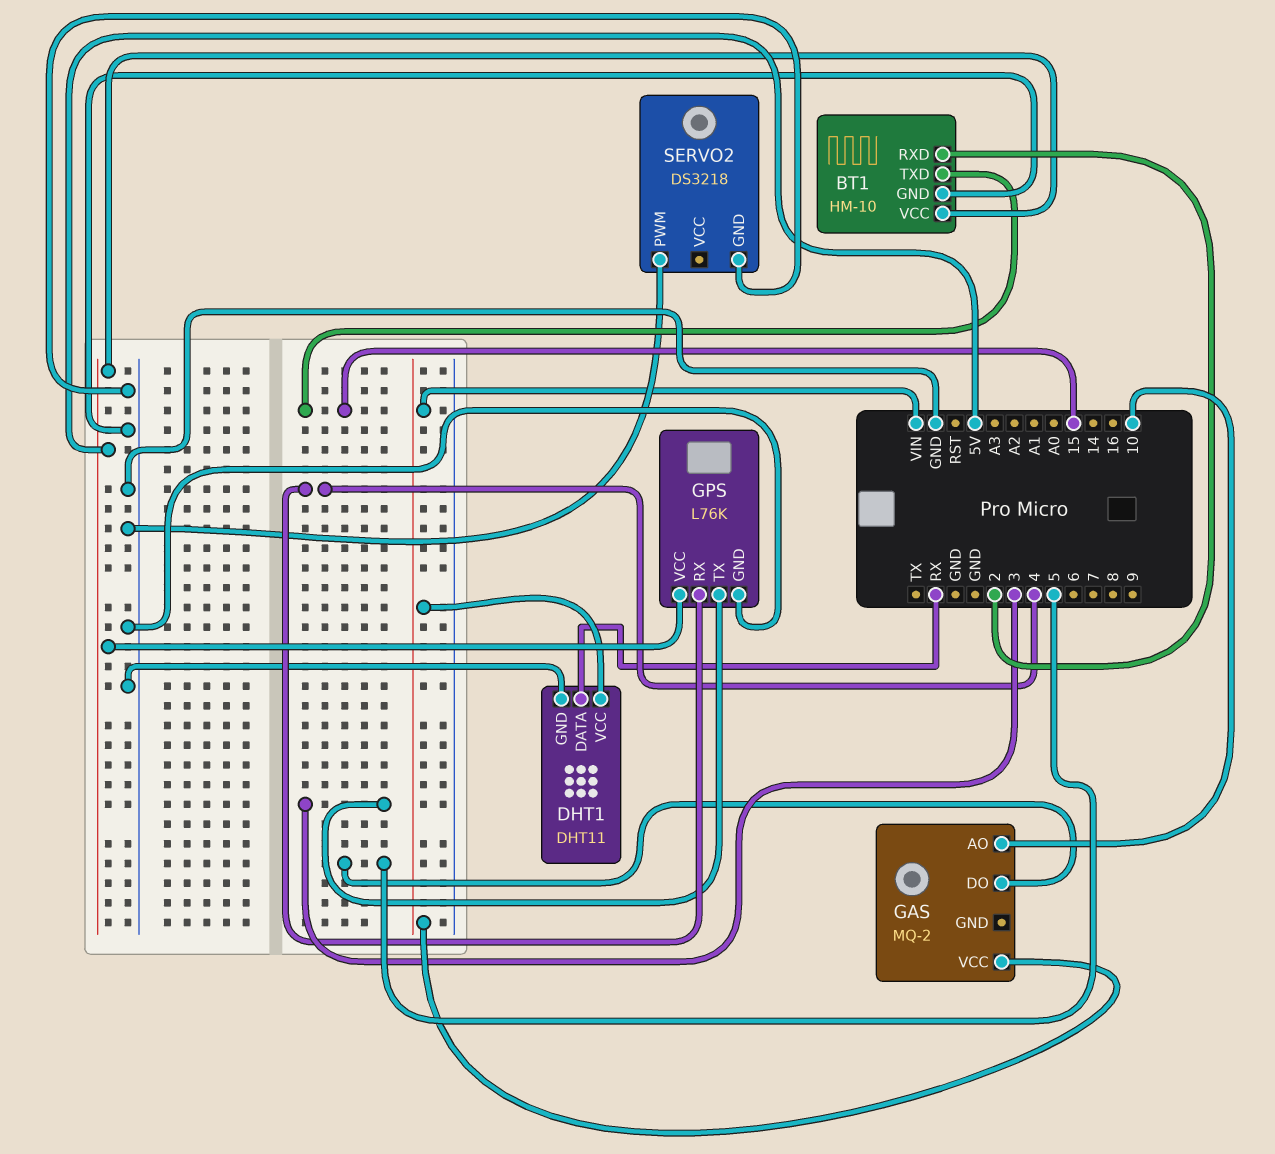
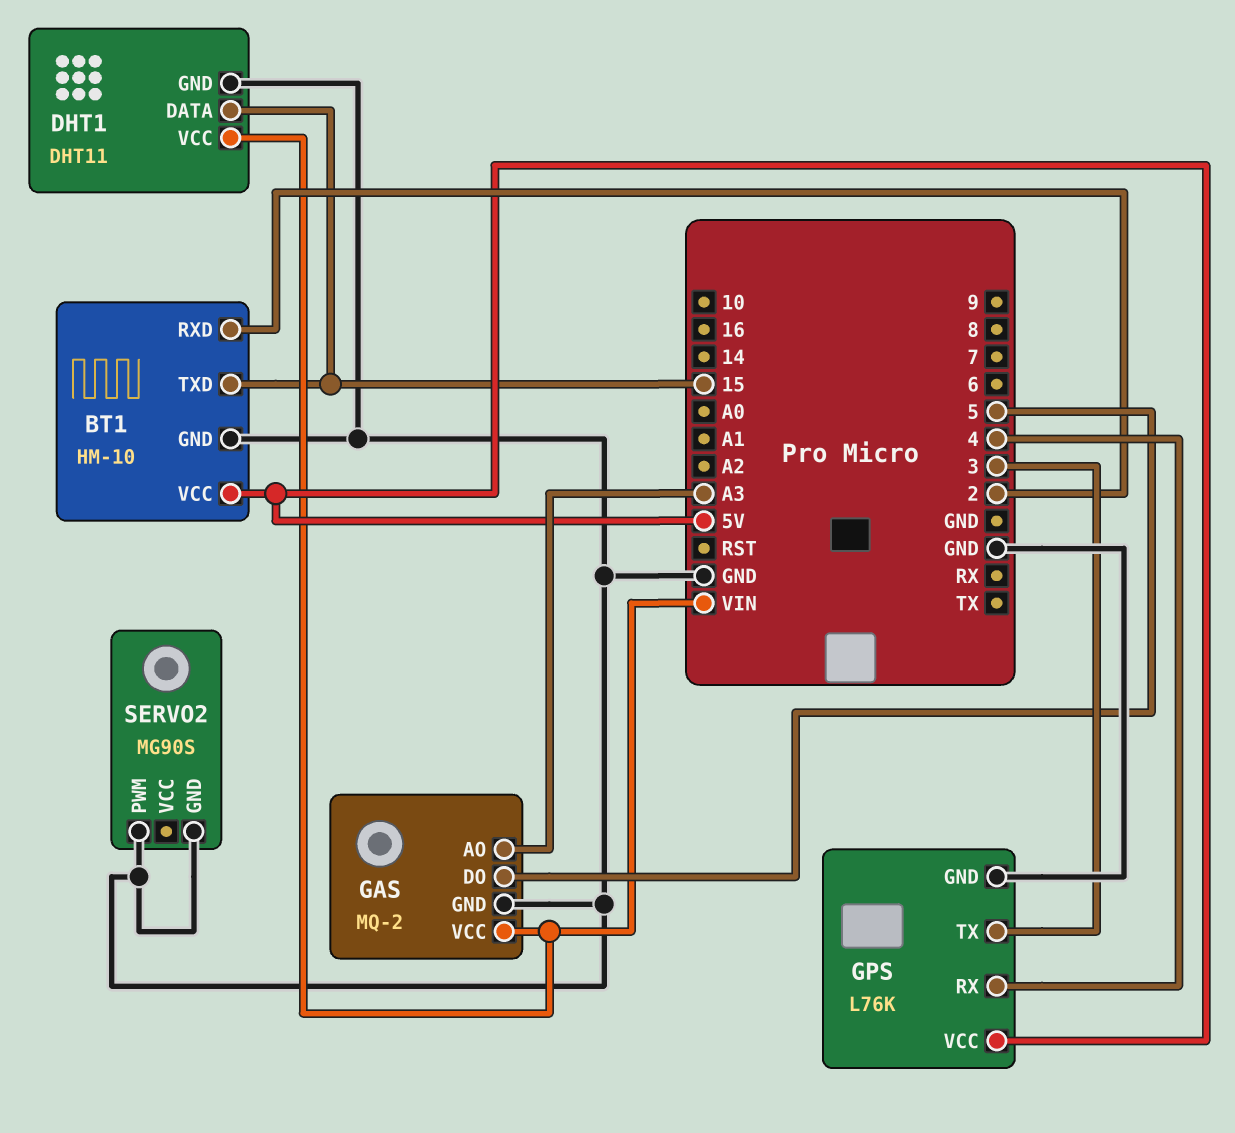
DHT1 pin DATA: RX -> 15
GAS pin AO: 10 -> A3
GAS pin GND: none -> GND
SERVO2: DS3218 -> MG90S

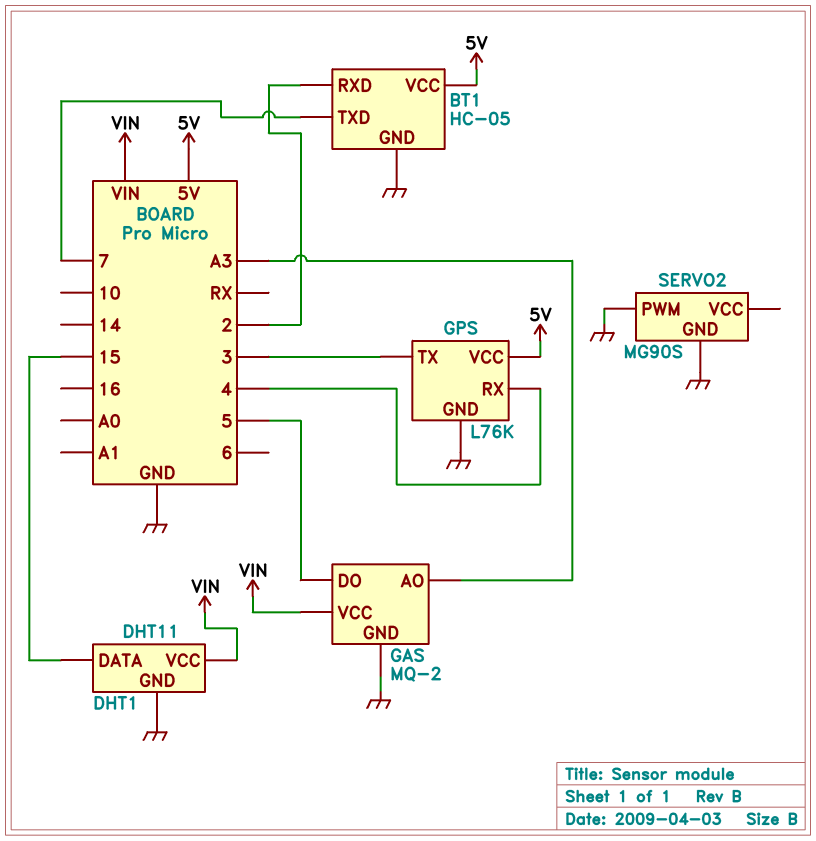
BT1: HM-10 -> HC-05
BT1 pin TXD: 15 -> 7

